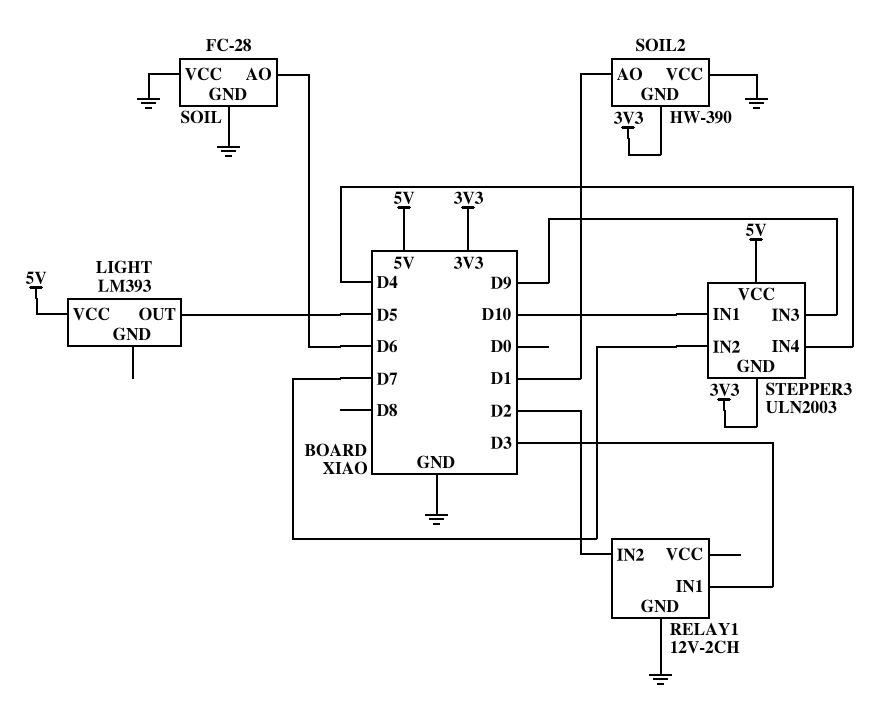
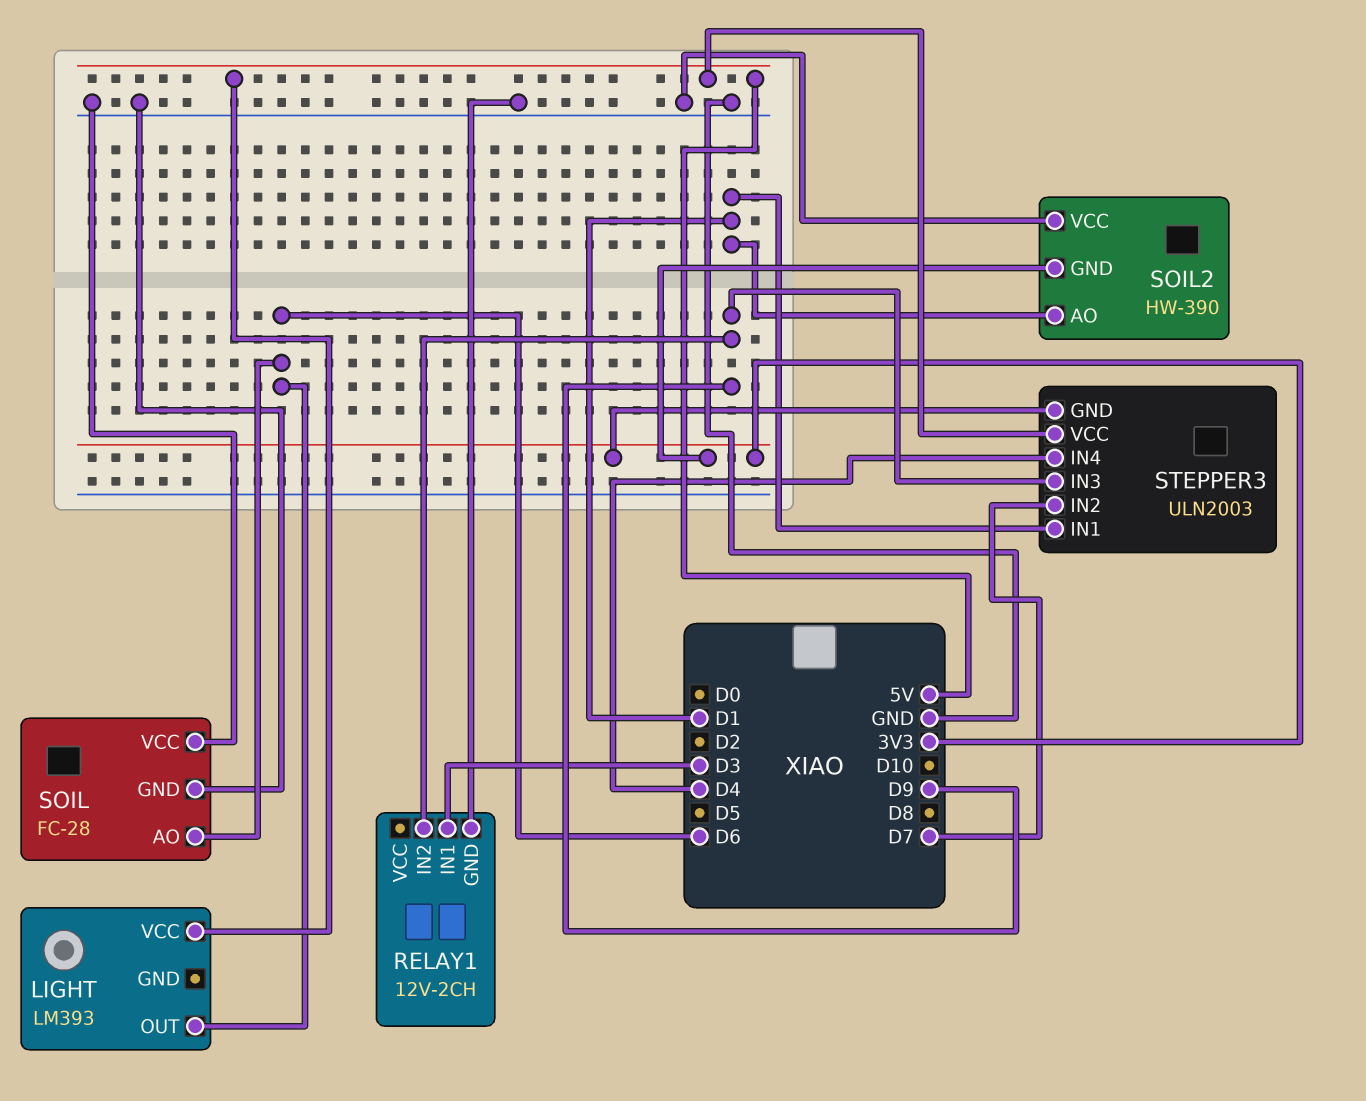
LIGHT pin OUT: D5 -> D6
RELAY1 pin IN2: D2 -> D9
STEPPER3 pin IN1: D10 -> D1

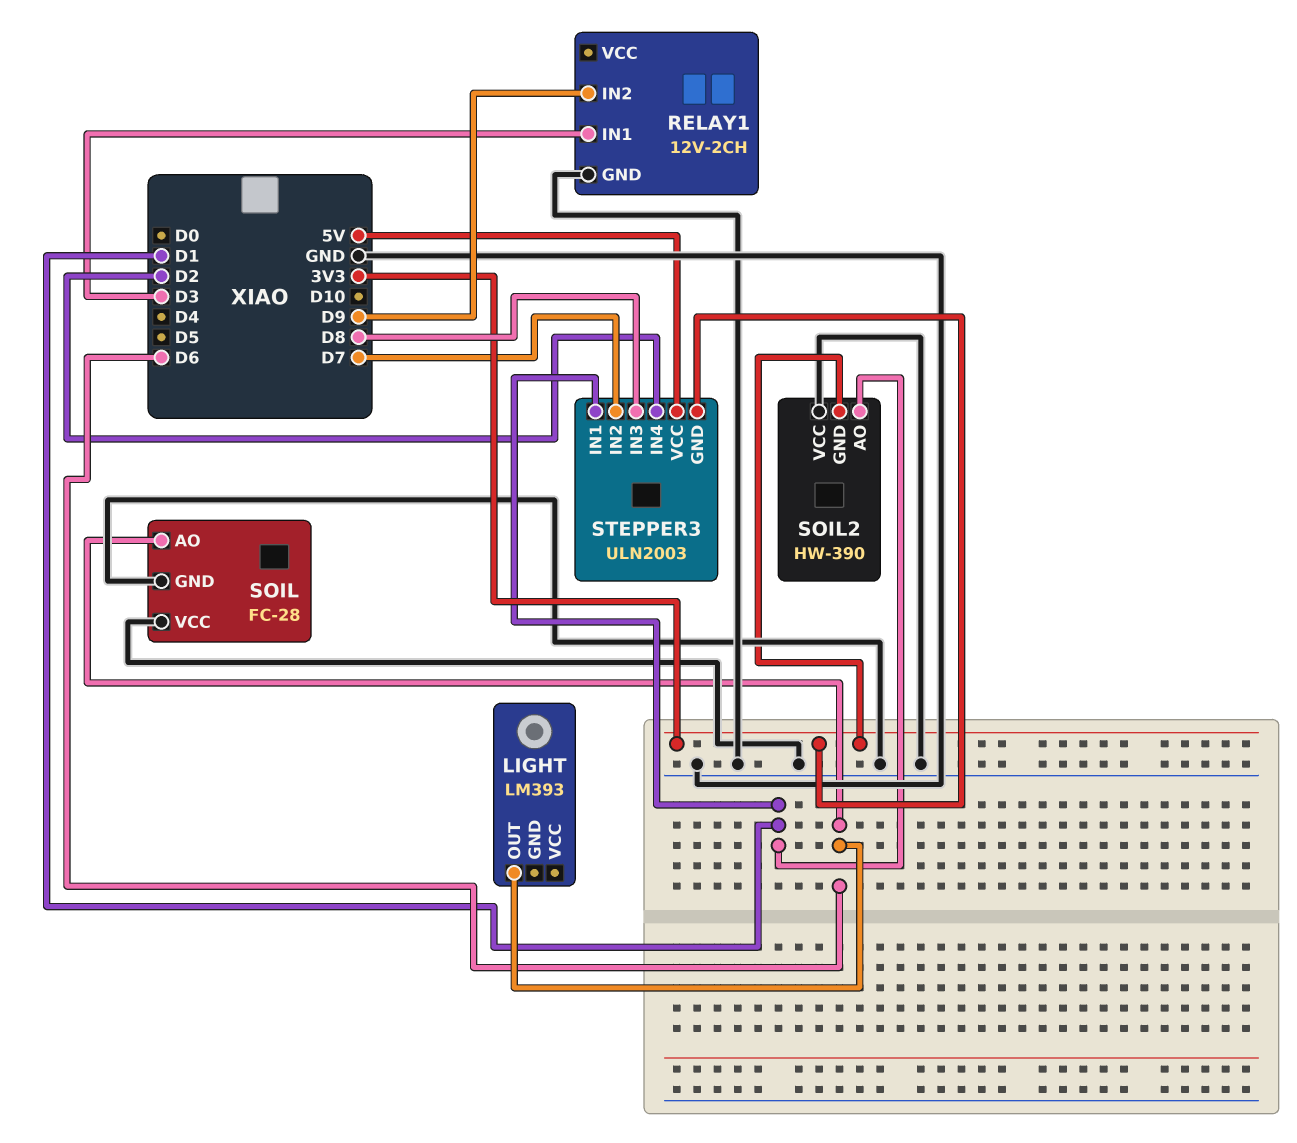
LIGHT pin VCC: 5V -> none
STEPPER3 pin IN3: D9 -> D8
STEPPER3 pin IN4: D4 -> D2

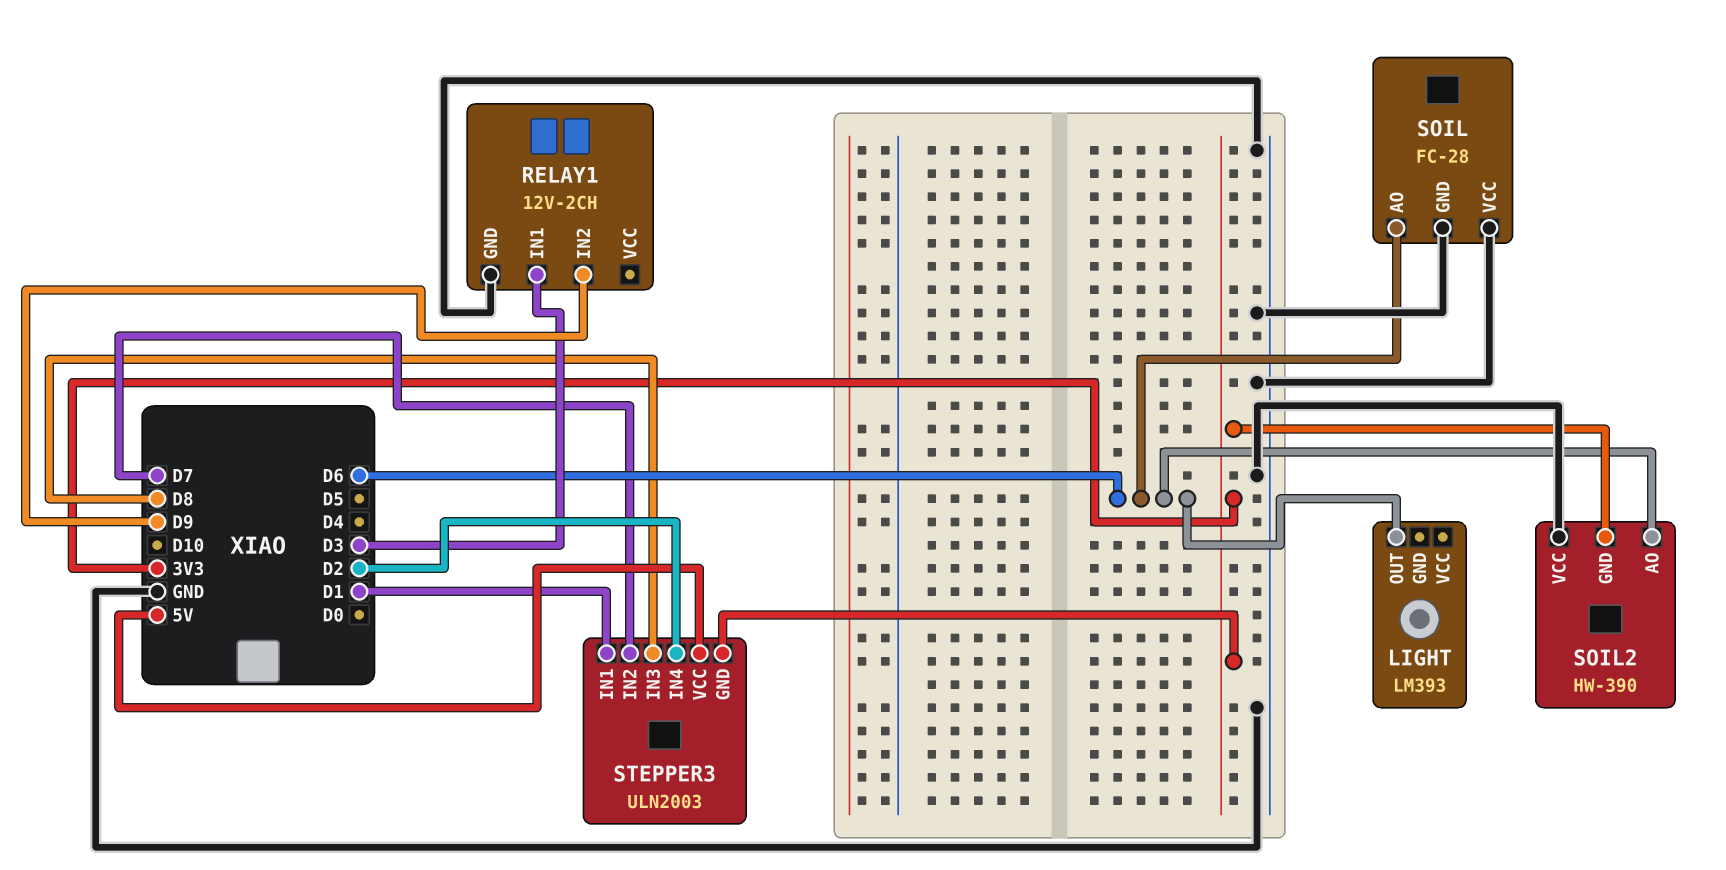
SOIL2 pin AO: D1 -> D6

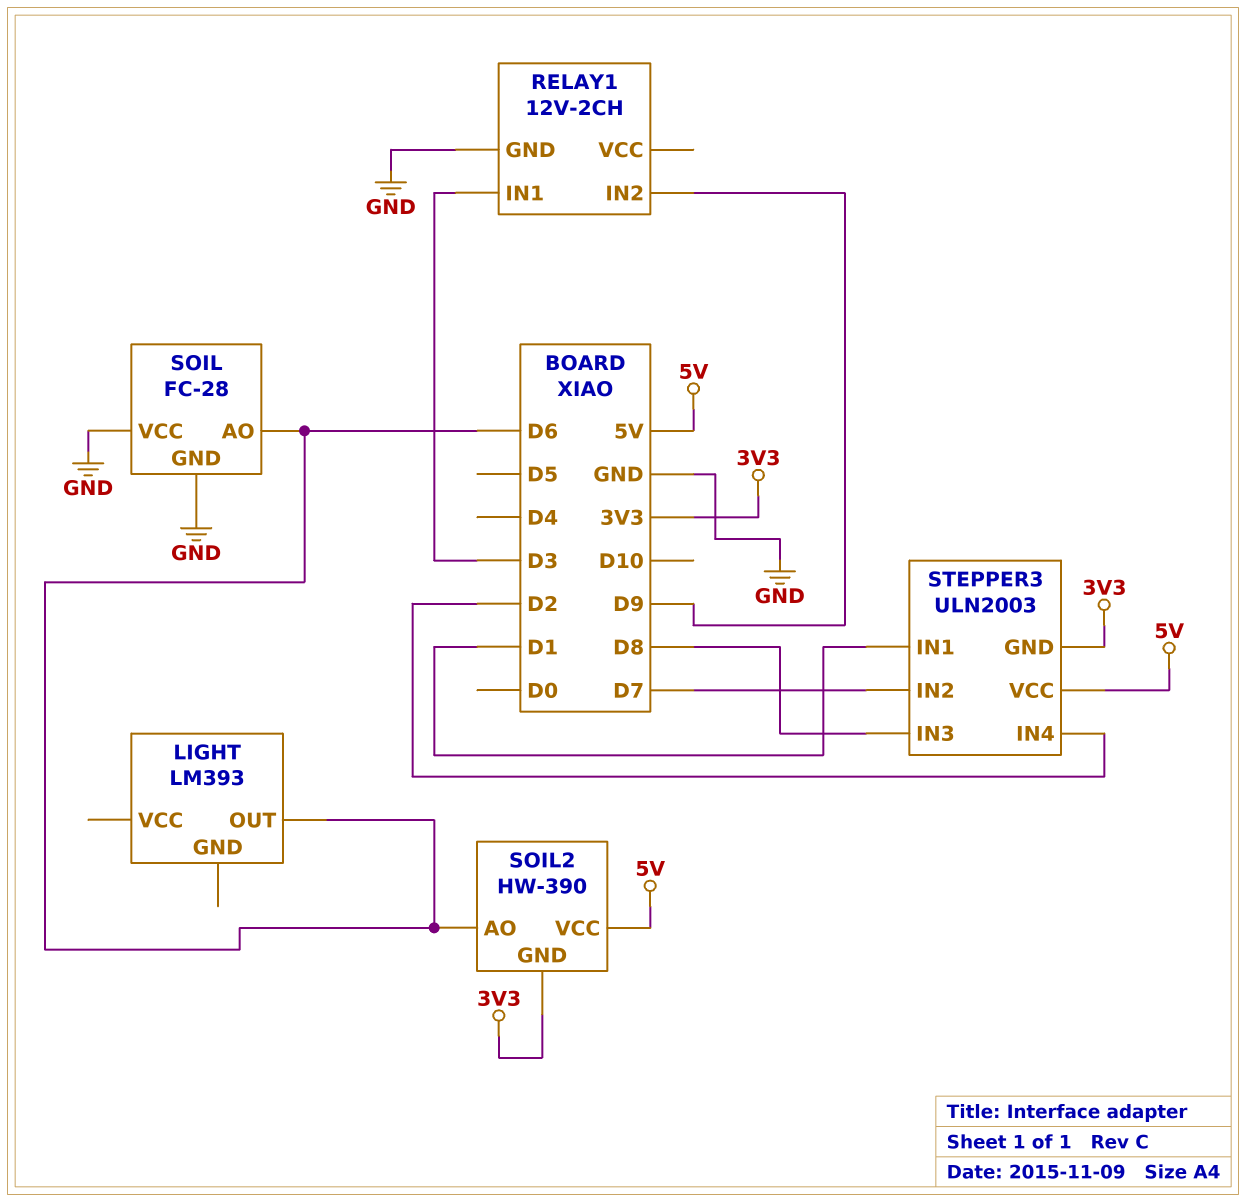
SOIL2 pin VCC: GND -> 5V

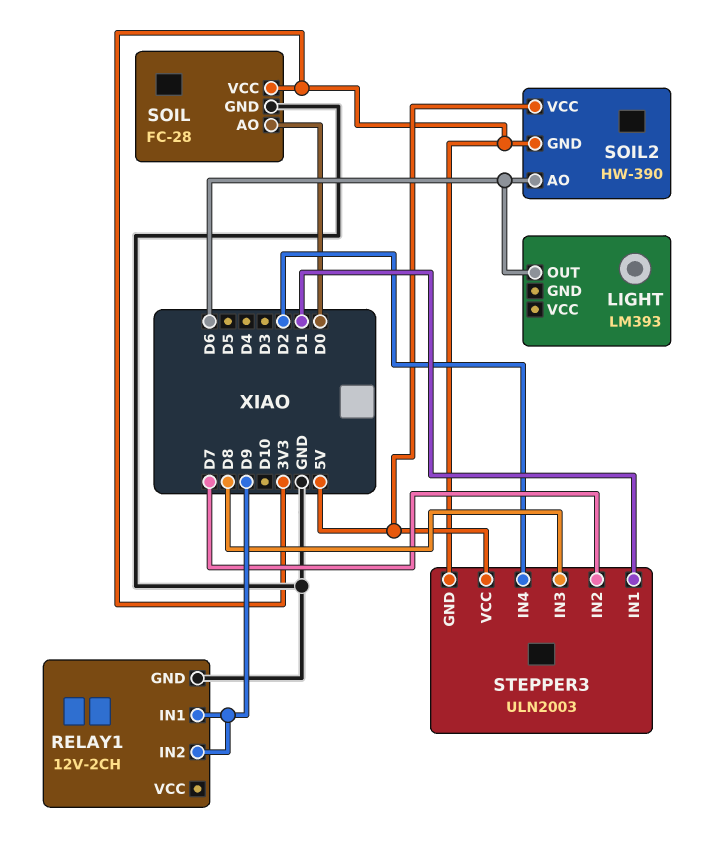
RELAY1 pin IN1: D3 -> D9
SOIL pin AO: D6 -> D0
SOIL pin VCC: GND -> 3V3

